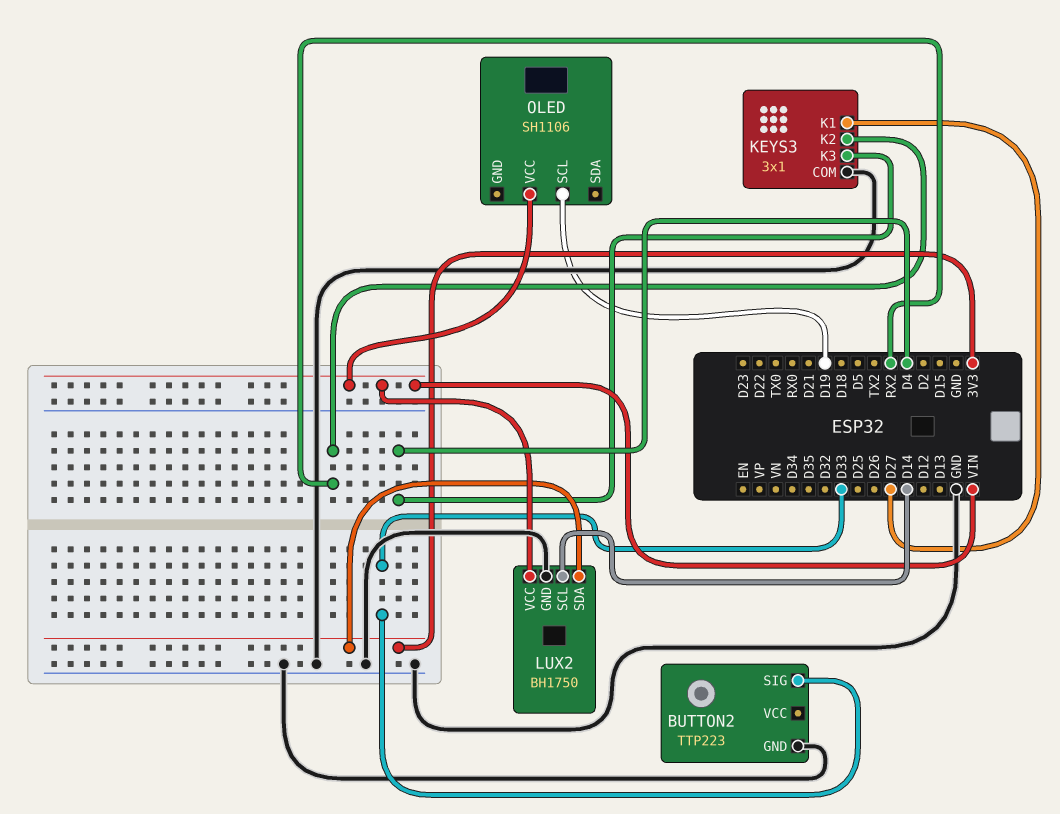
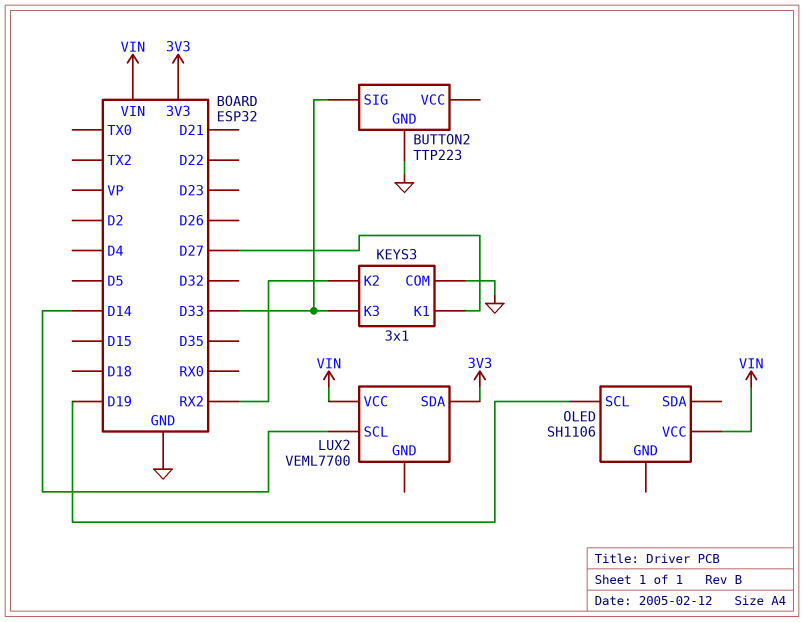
KEYS3 pin K3: D4 -> D33
LUX2: BH1750 -> VEML7700
LUX2 pin GND: GND -> none

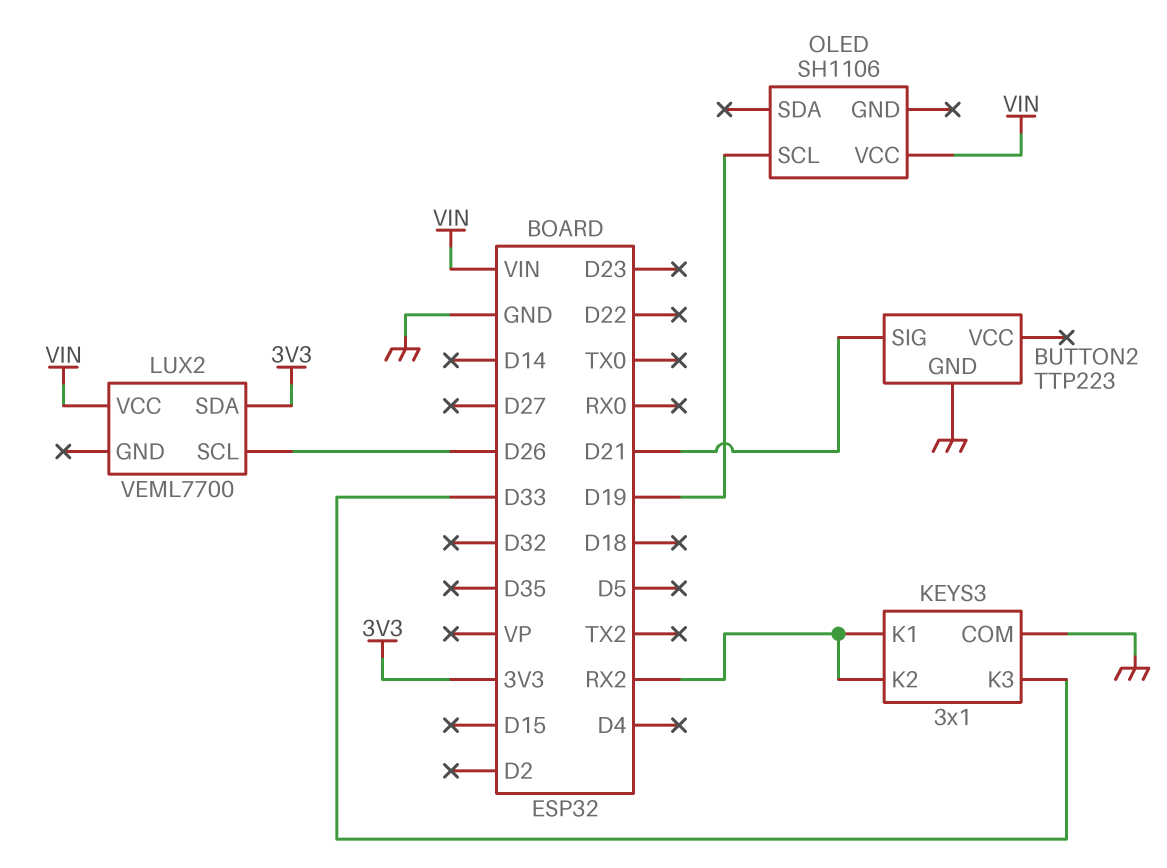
BUTTON2 pin SIG: D33 -> D21
KEYS3 pin K1: D27 -> RX2
LUX2 pin SCL: D14 -> D26

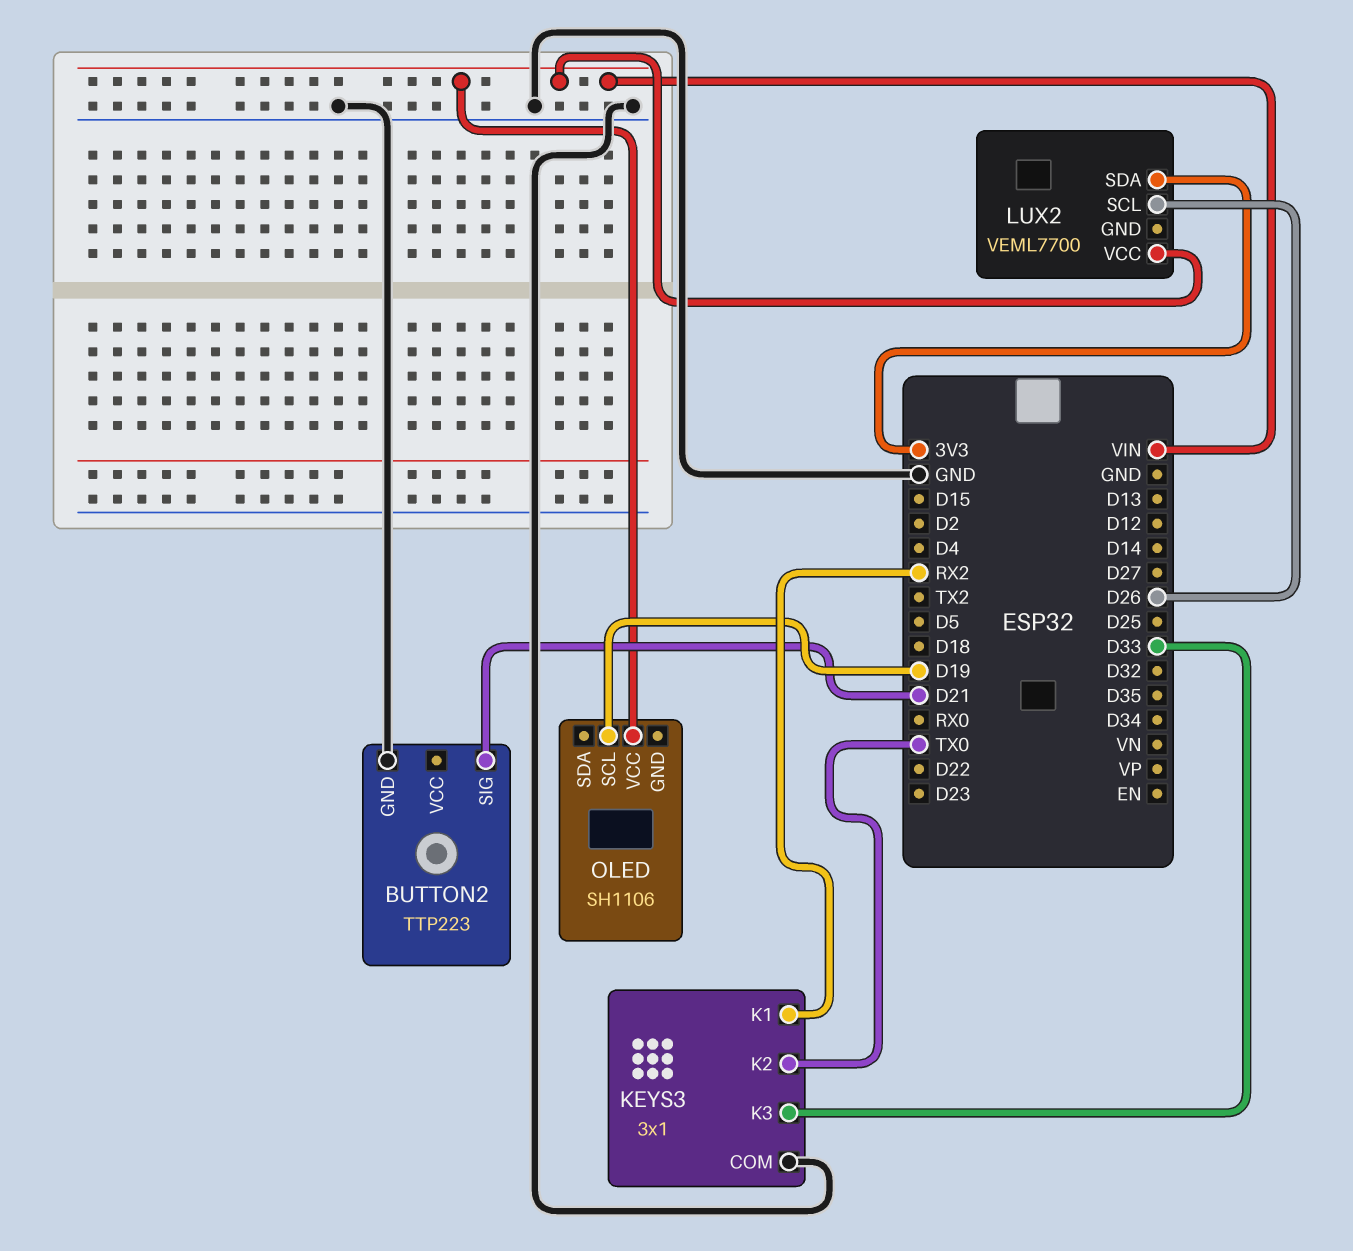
KEYS3 pin K2: RX2 -> TX0

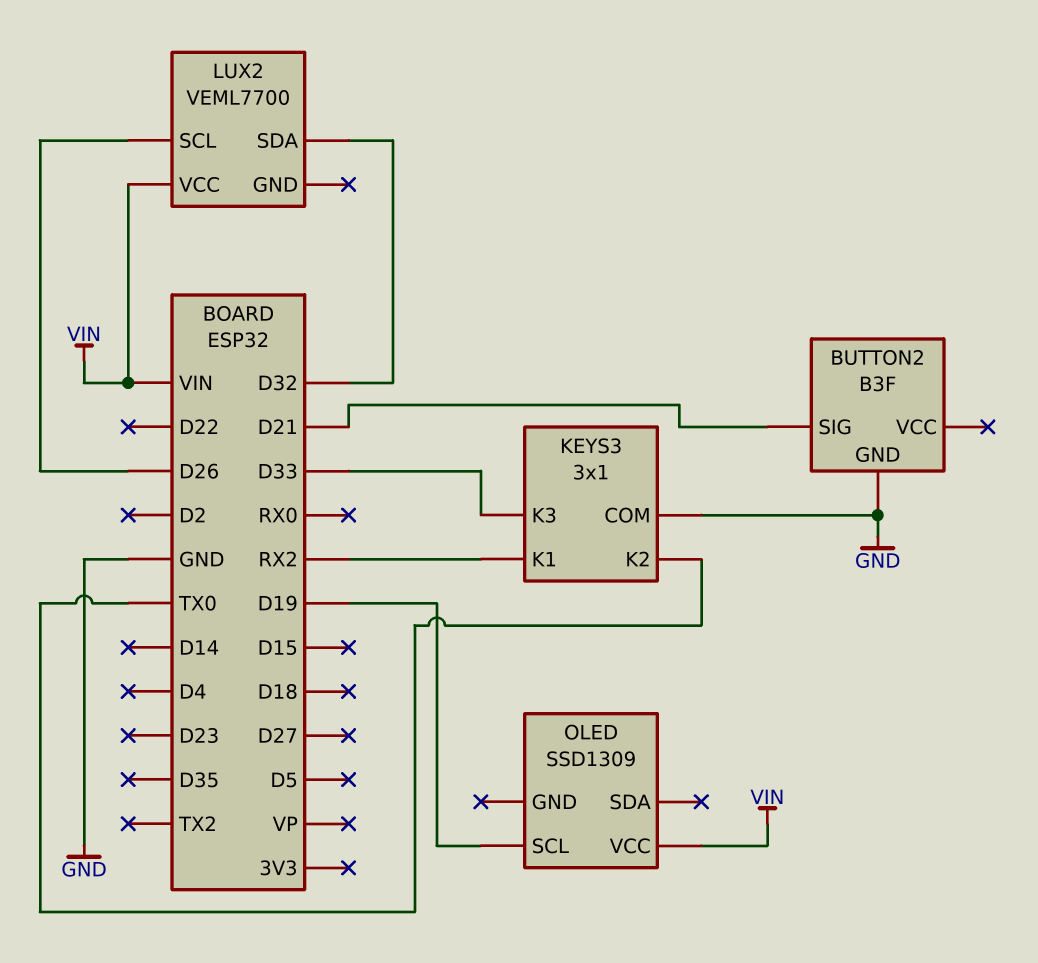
BUTTON2: TTP223 -> B3F
LUX2 pin SDA: 3V3 -> D32
OLED: SH1106 -> SSD1309

